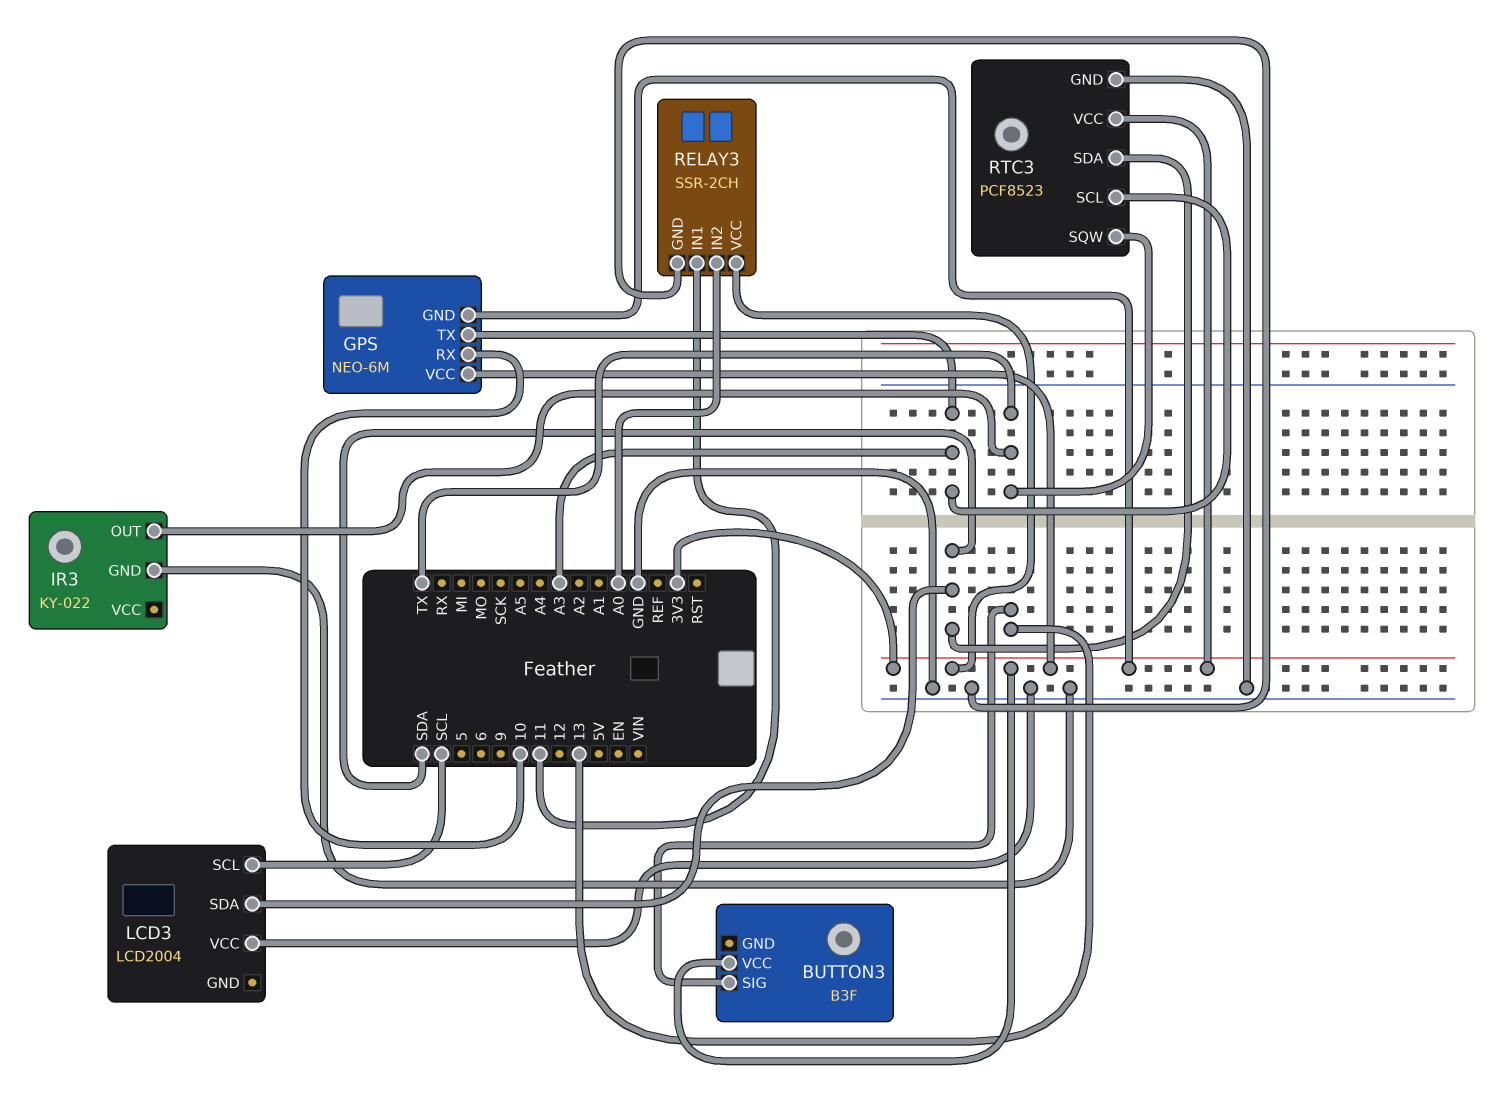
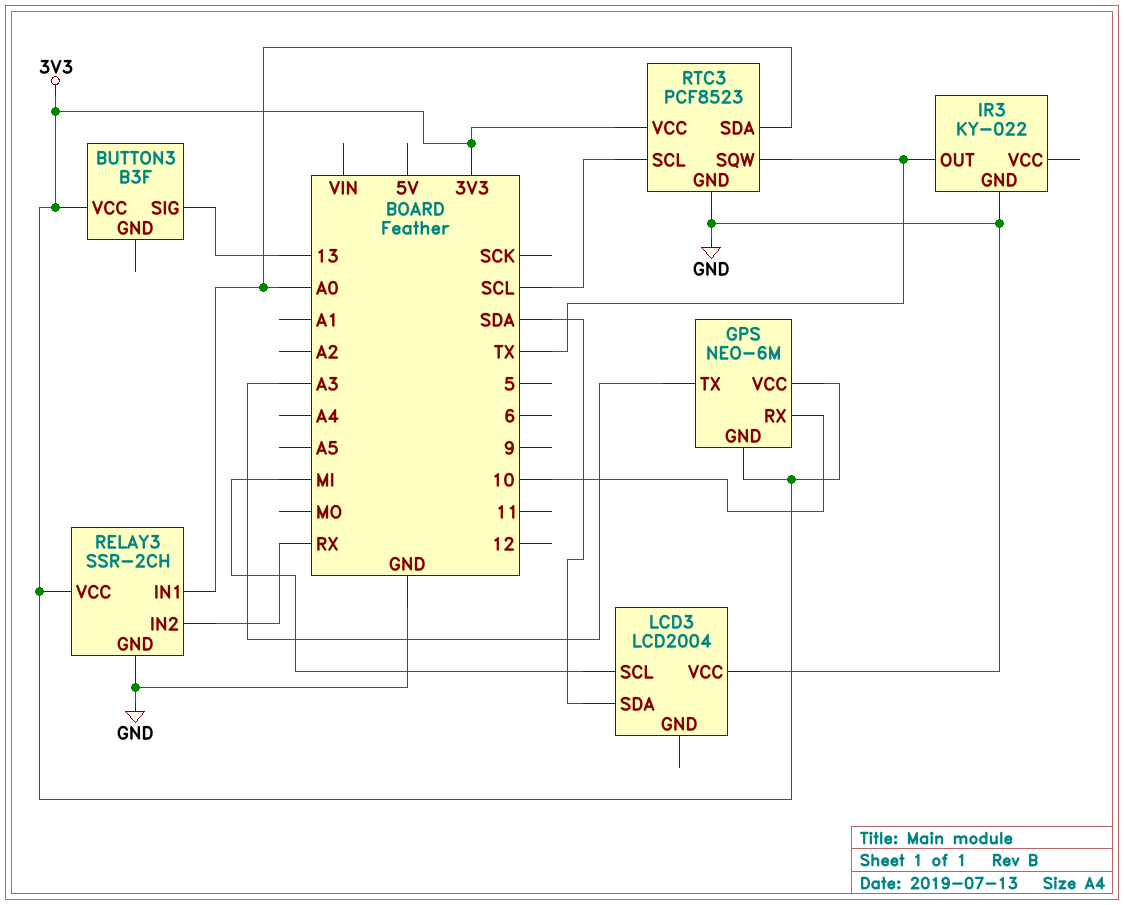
LCD3 pin SCL: SCL -> MI
RELAY3 pin IN1: 11 -> A0
RELAY3 pin IN2: A0 -> RX
RTC3 pin SCL: A3 -> SCL
RTC3 pin SDA: SDA -> A0

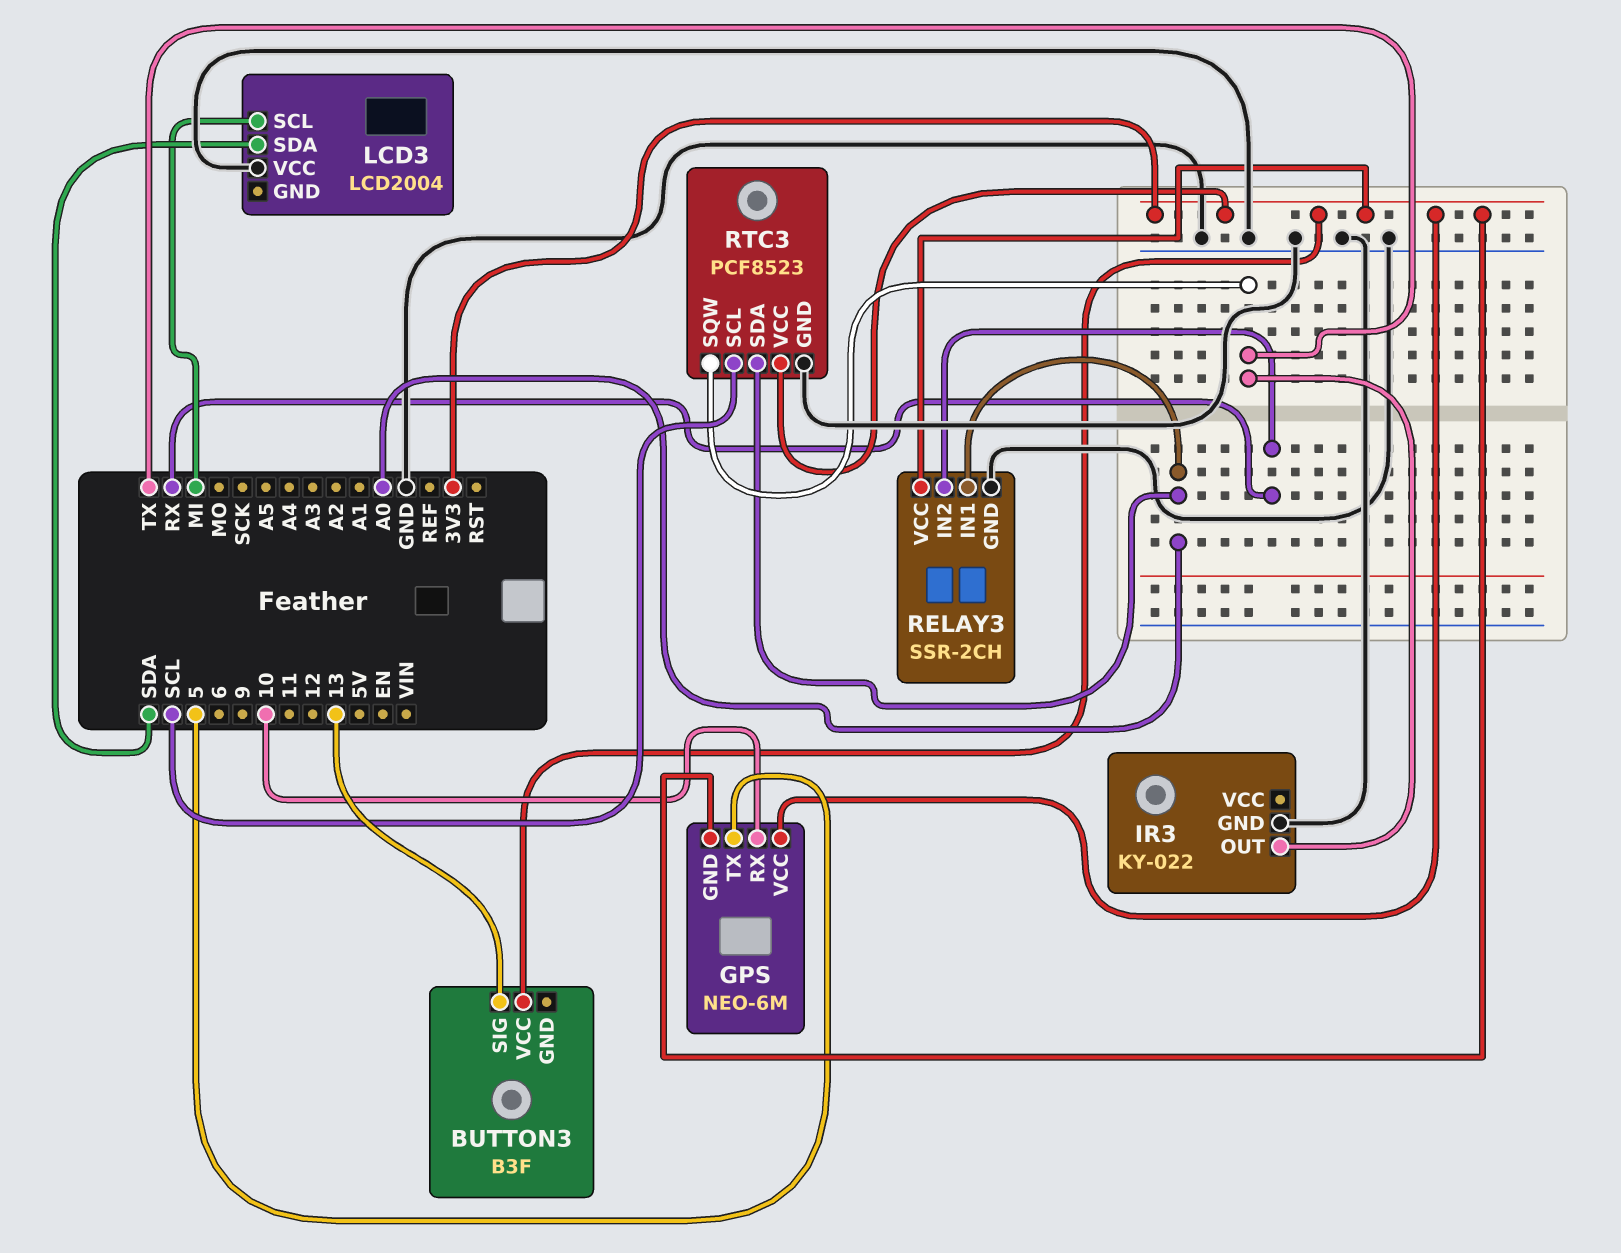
GPS pin TX: A3 -> 5

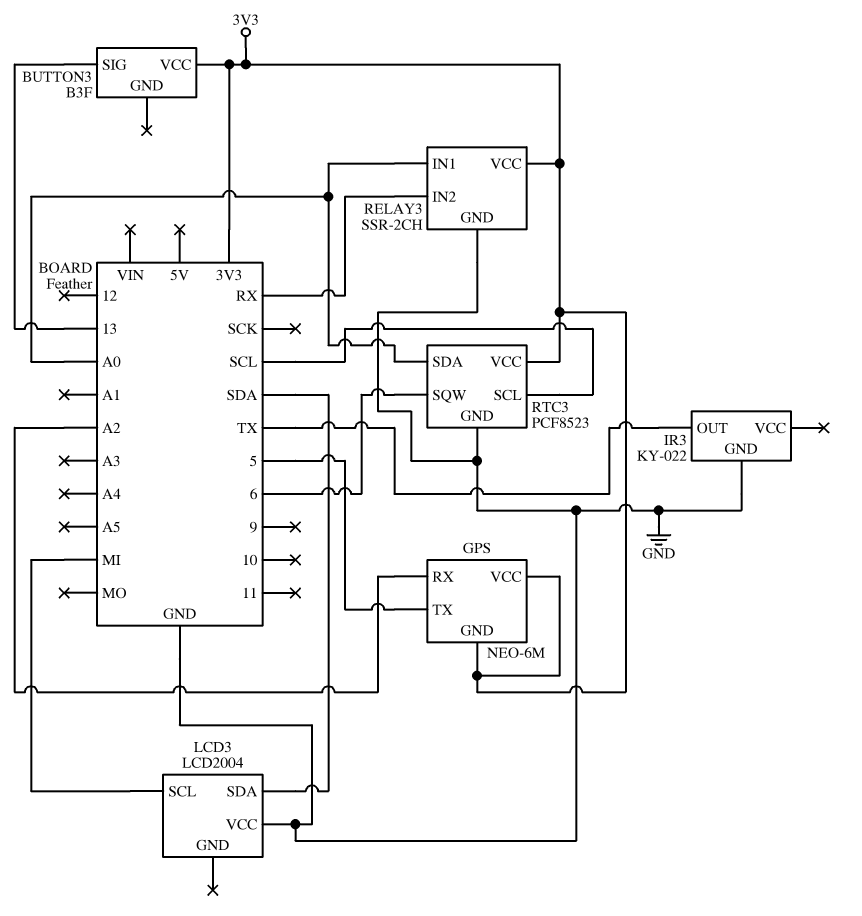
GPS pin RX: 10 -> A2
RTC3 pin SQW: TX -> 6

